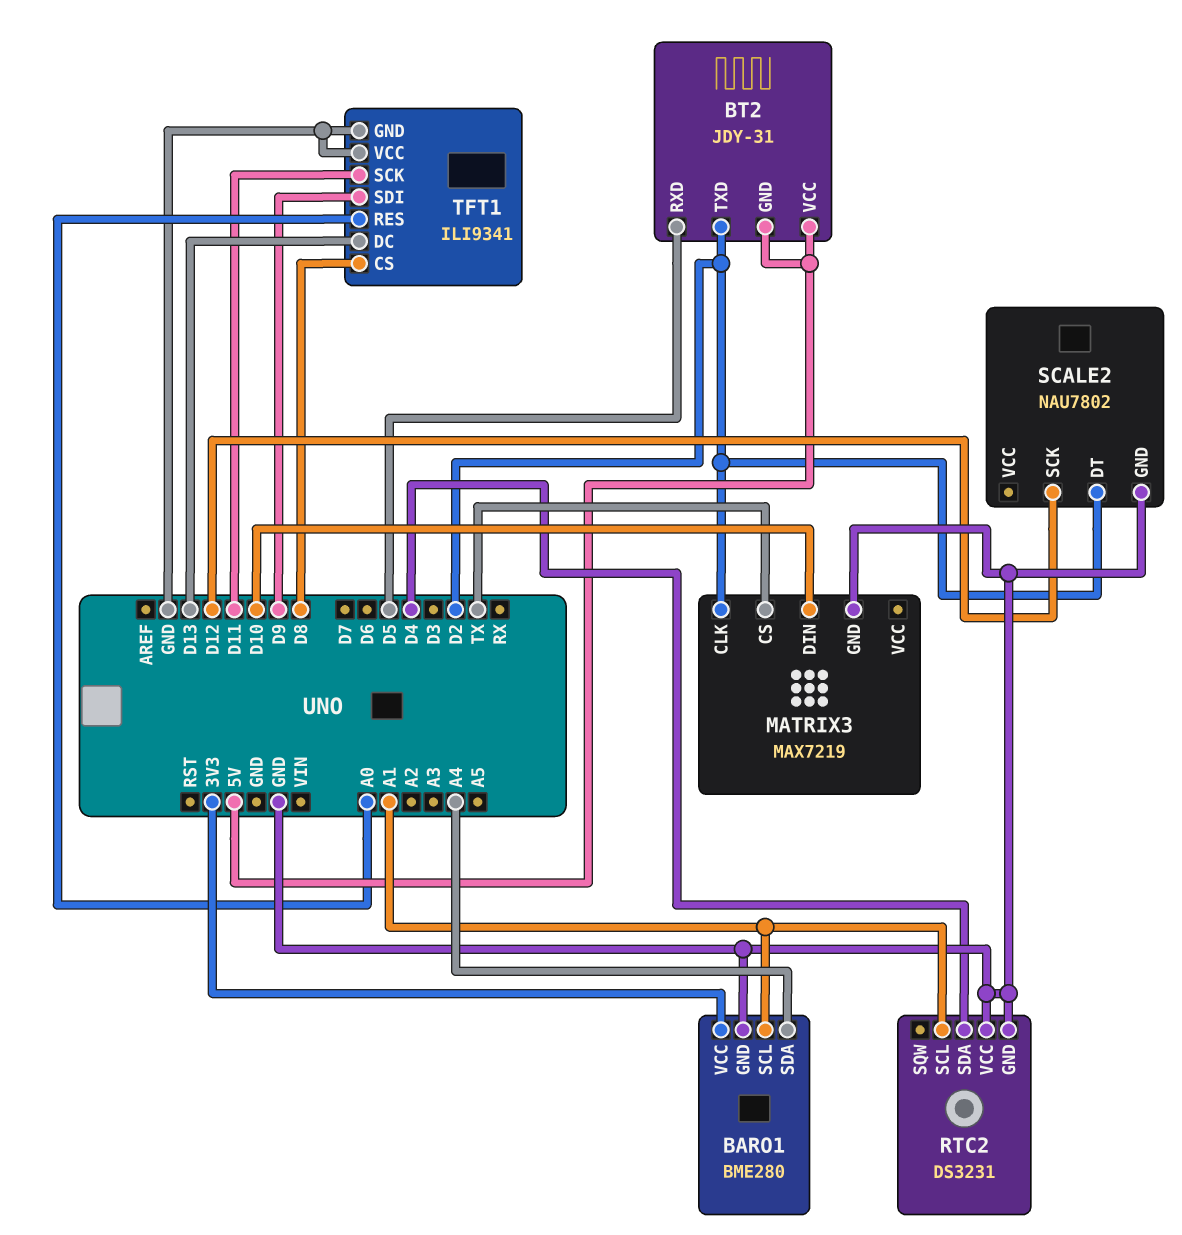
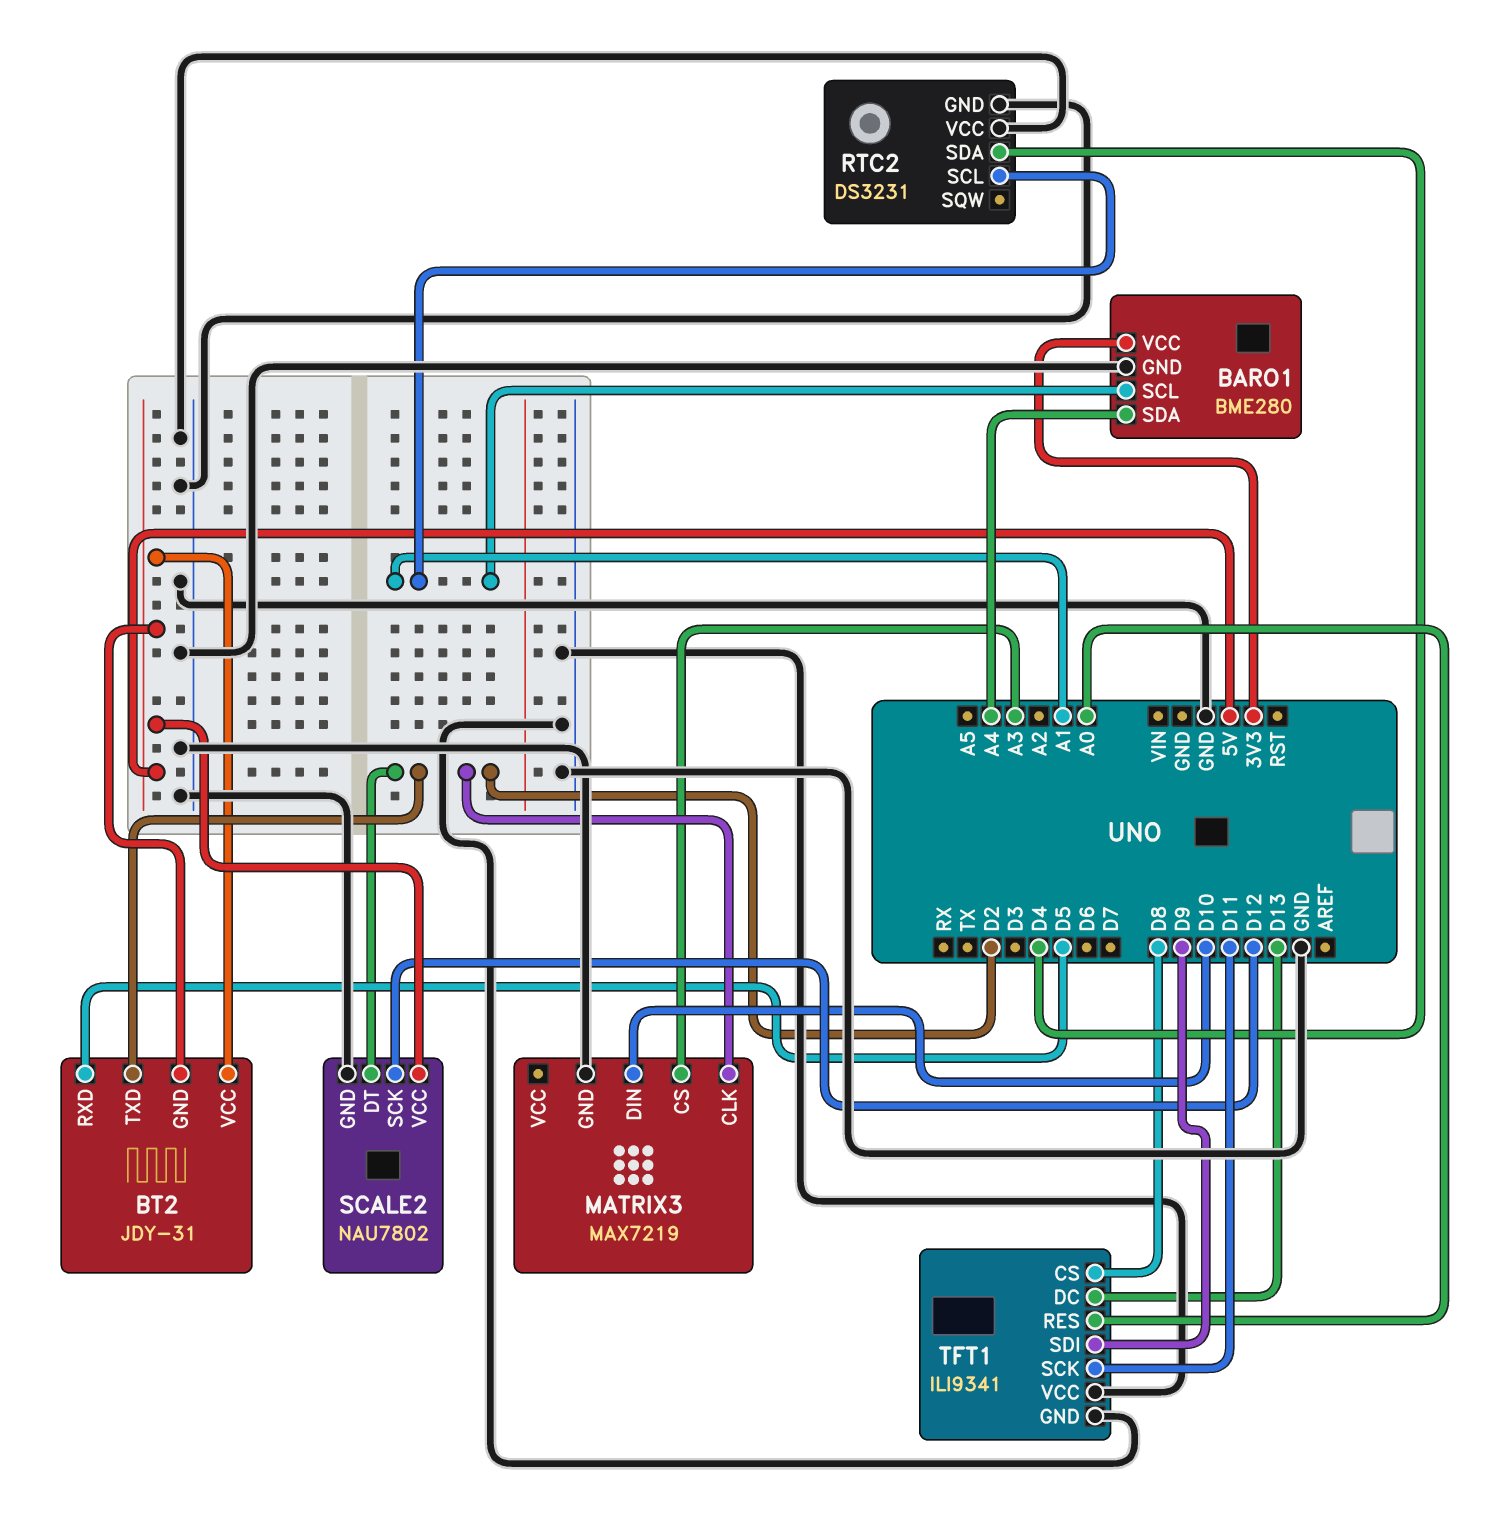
MATRIX3 pin CS: TX -> A3
SCALE2 pin VCC: none -> 5V

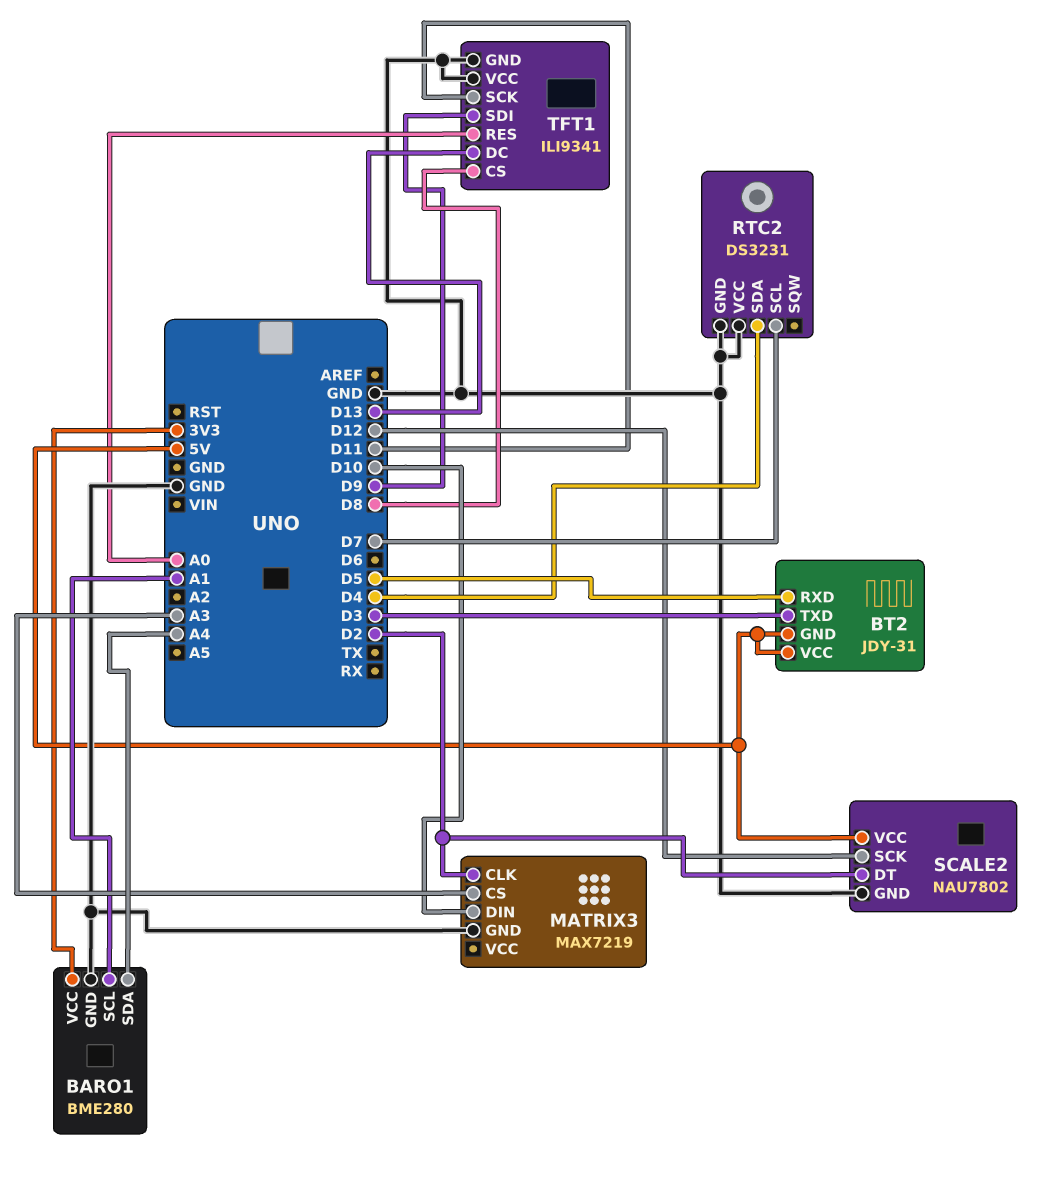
BT2 pin TXD: D2 -> D3
RTC2 pin SCL: A1 -> D7

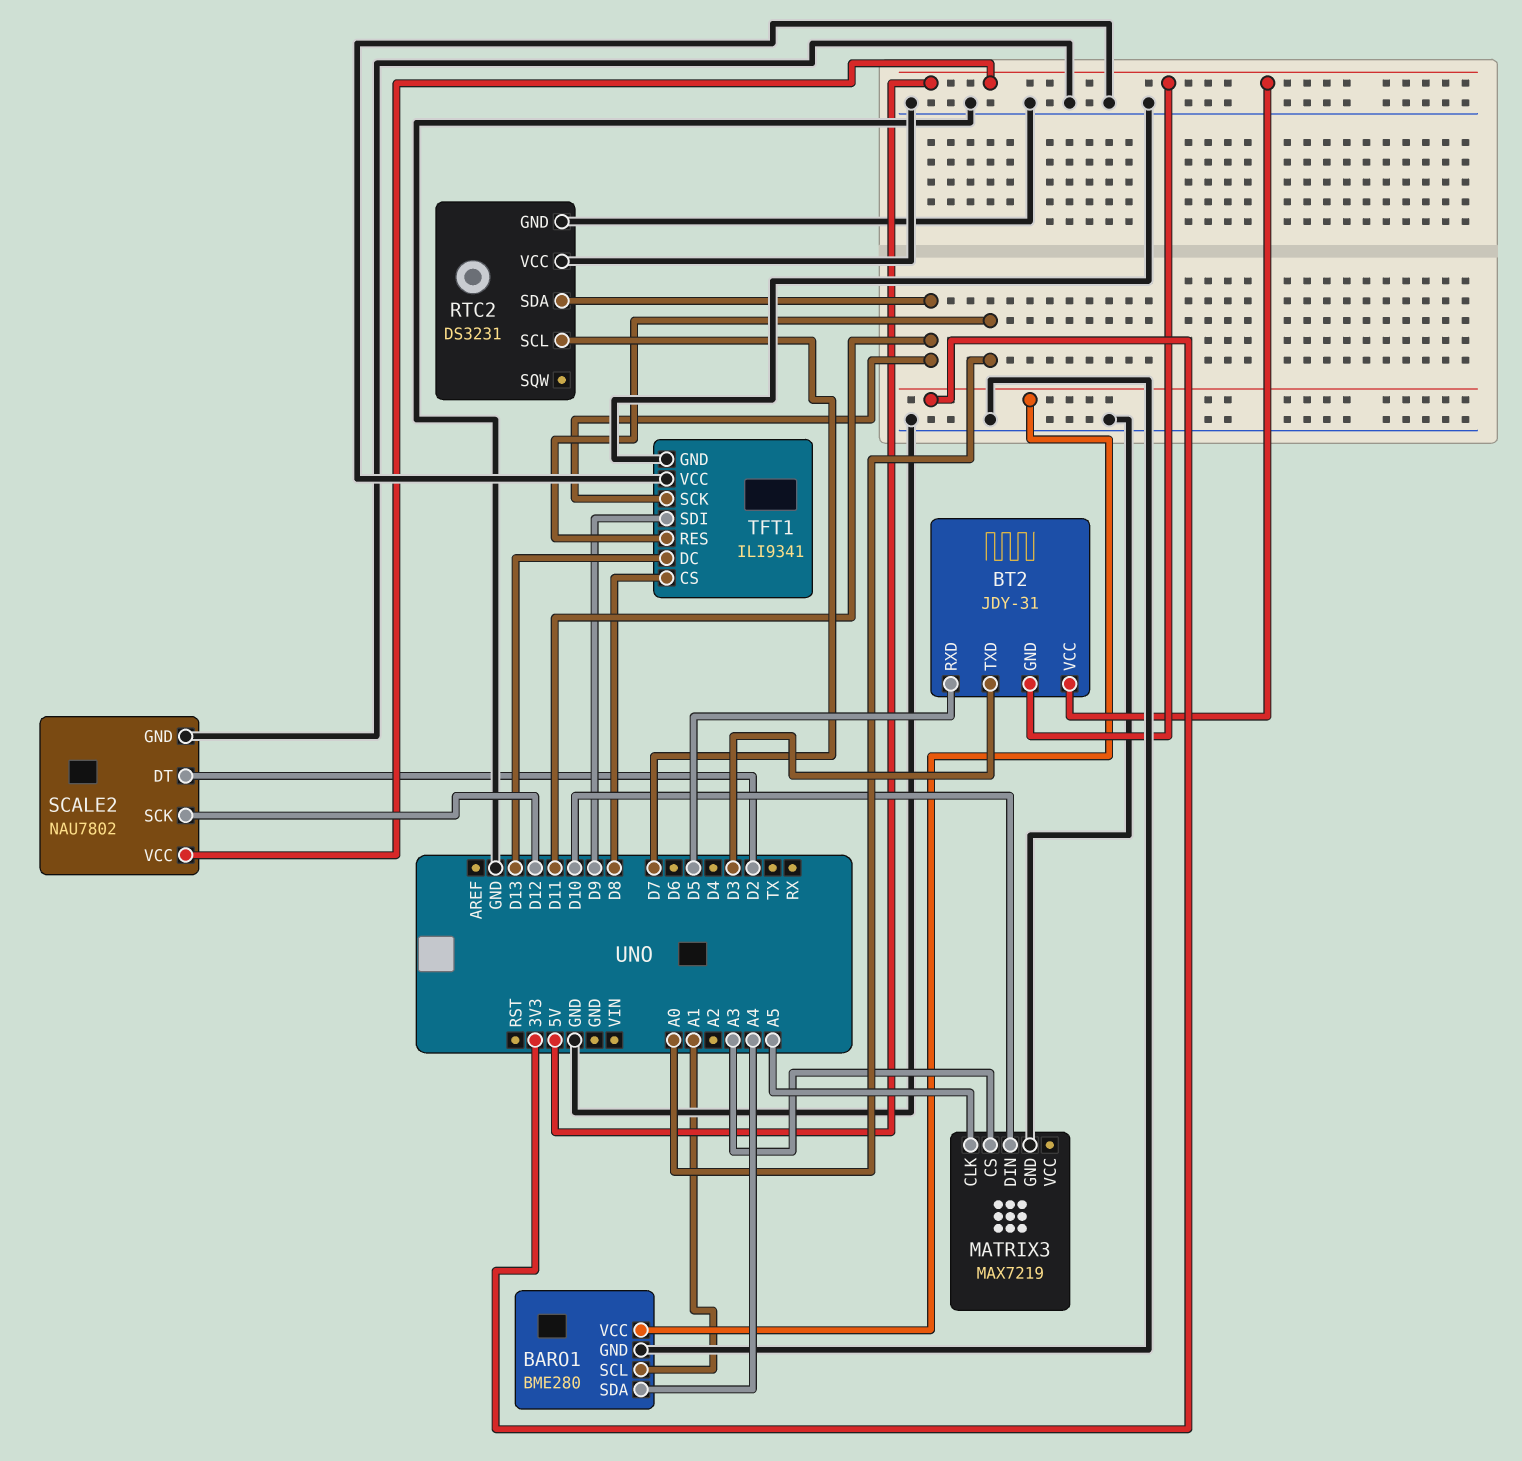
MATRIX3 pin CLK: D2 -> A5
RTC2 pin SDA: D4 -> D11

